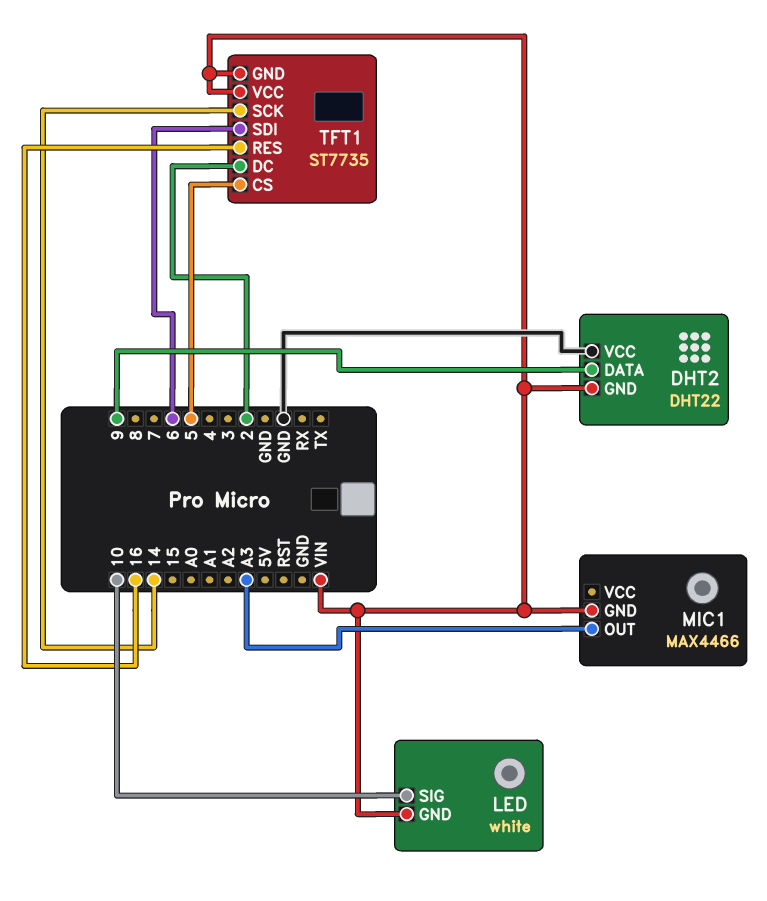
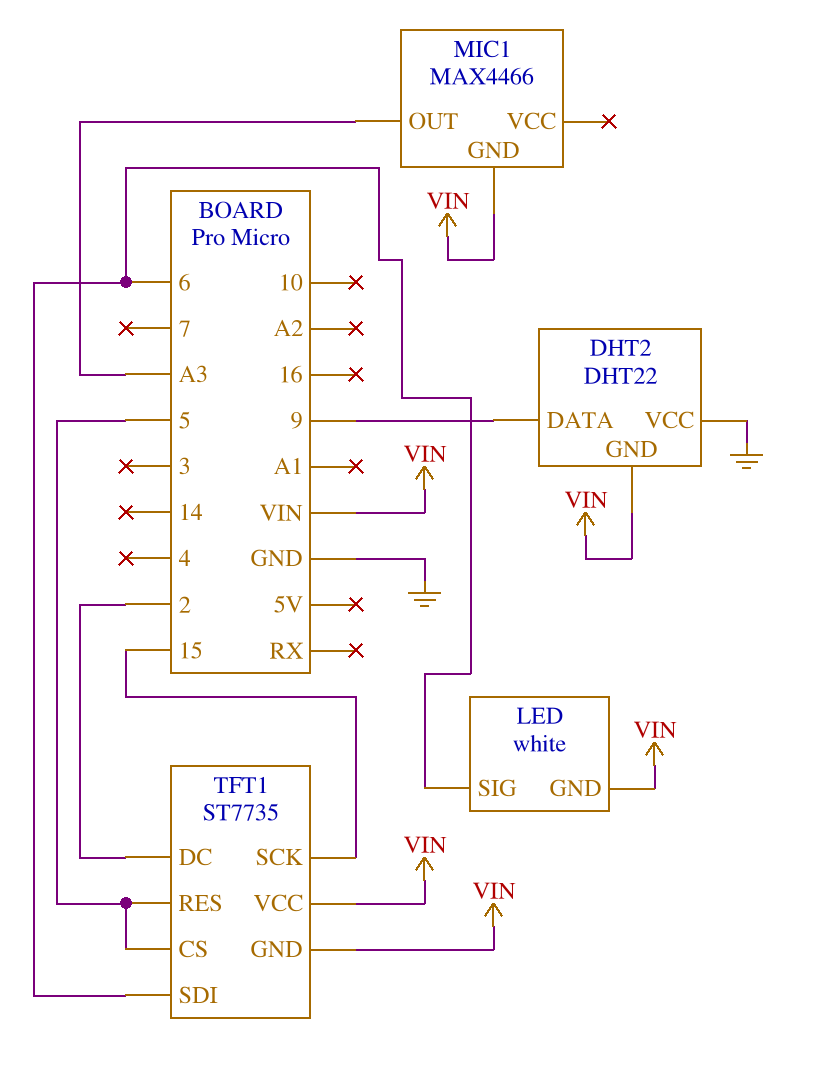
LED pin SIG: 10 -> 6
TFT1 pin RES: 16 -> 5
TFT1 pin SCK: 14 -> 15

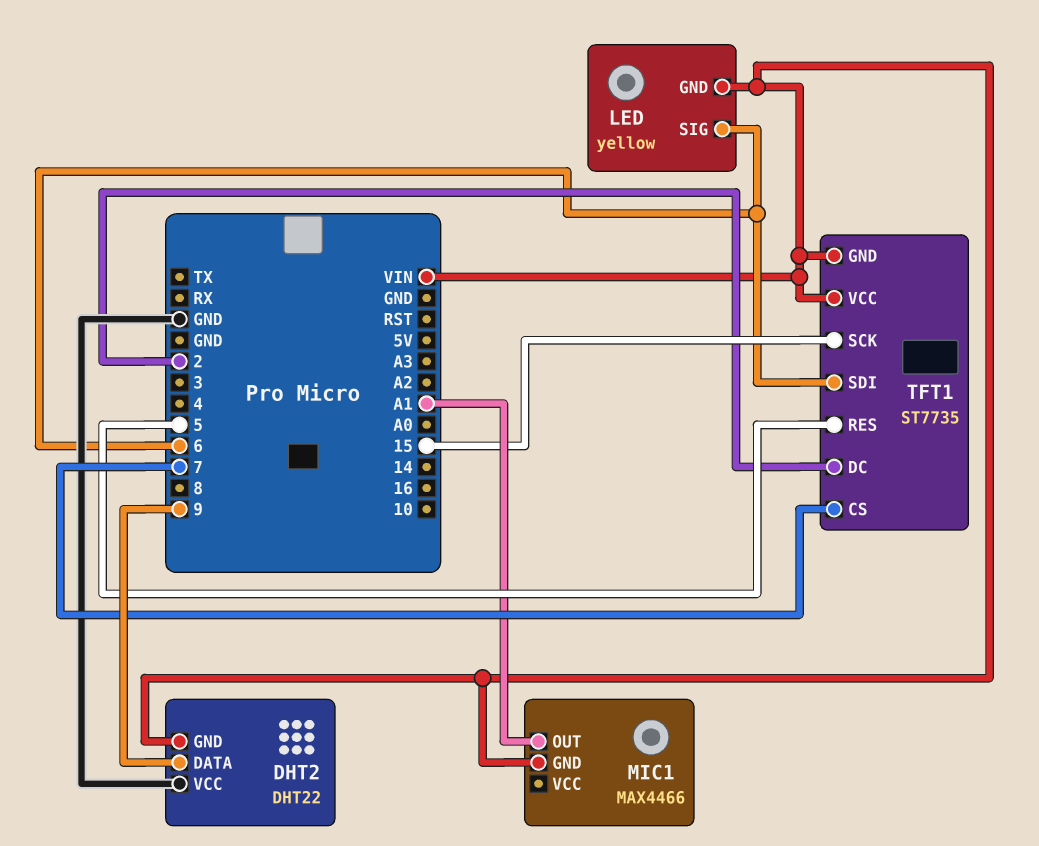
LED: white -> yellow
MIC1 pin OUT: A3 -> A1
TFT1 pin CS: 5 -> 7

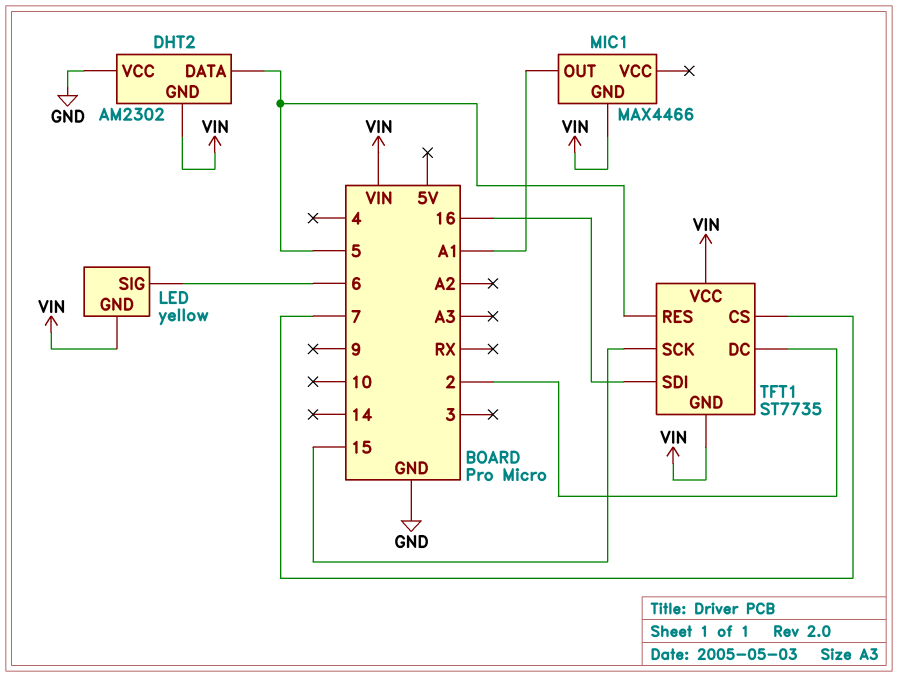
DHT2: DHT22 -> AM2302
DHT2 pin DATA: 9 -> 5
TFT1 pin SDI: 6 -> 16

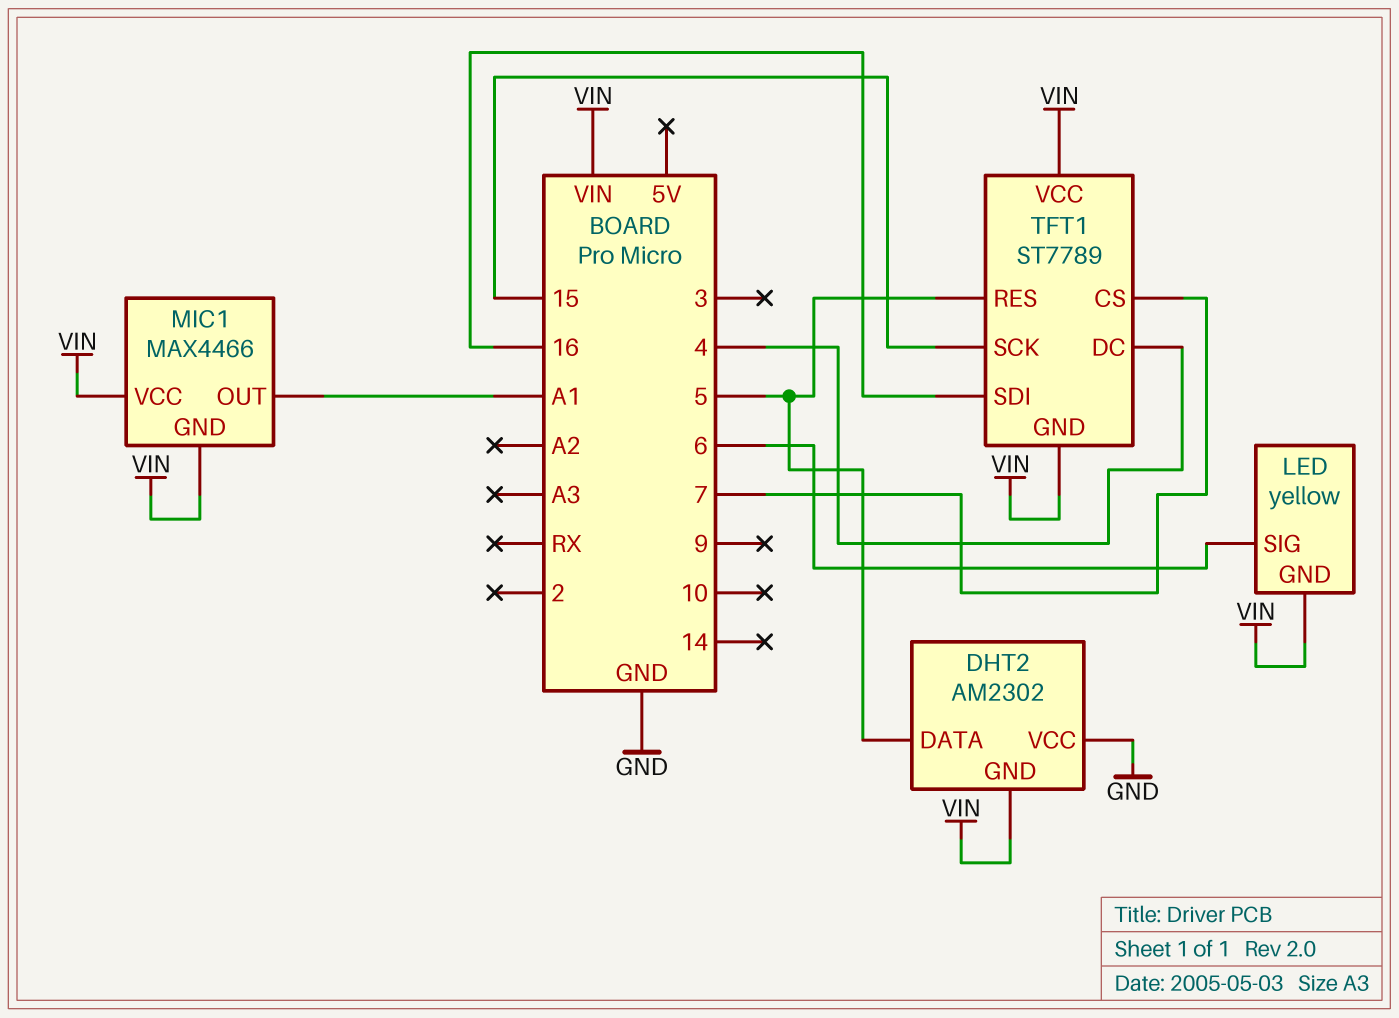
MIC1 pin VCC: none -> VIN
TFT1: ST7735 -> ST7789
TFT1 pin DC: 2 -> 4

